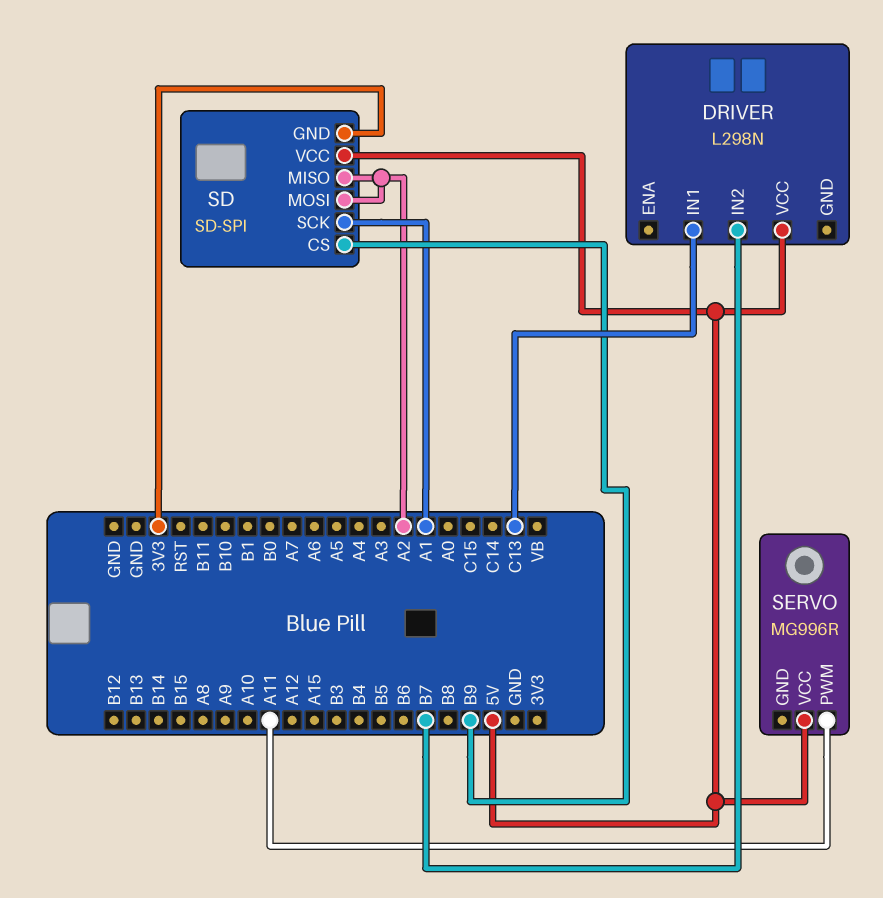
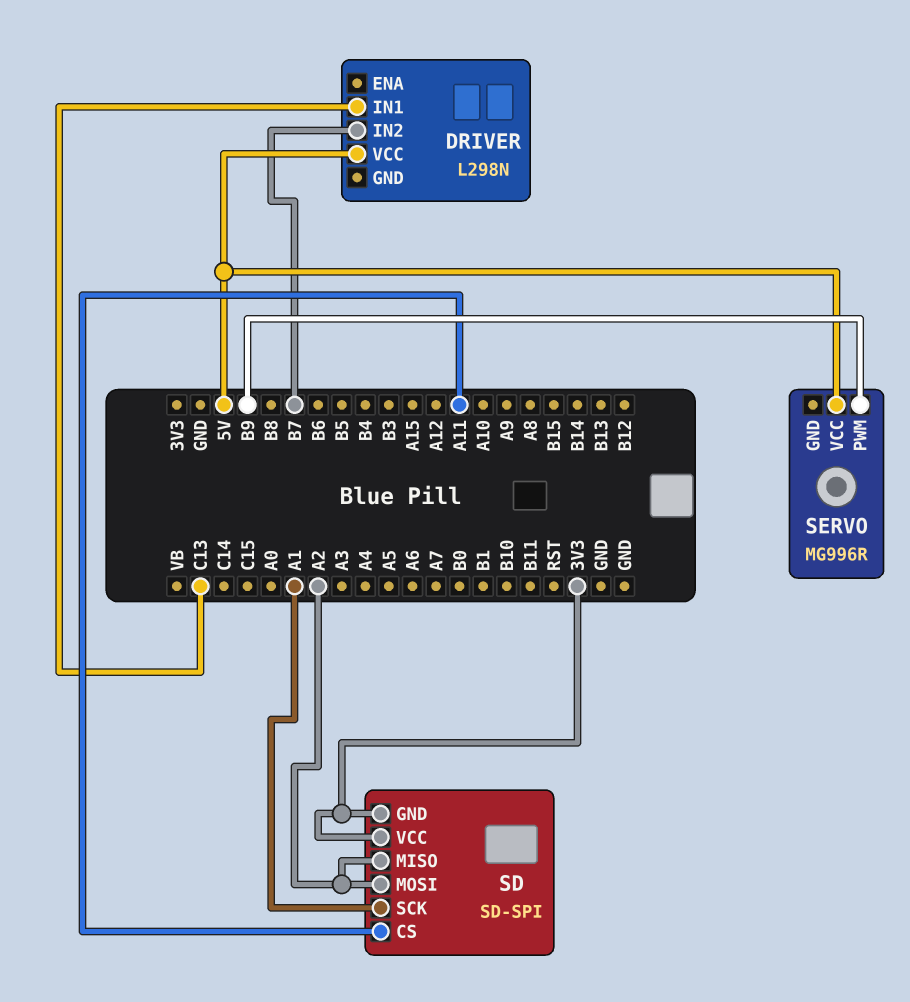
SD pin CS: B9 -> A11
SD pin VCC: 5V -> 3V3
SERVO pin PWM: A11 -> B9

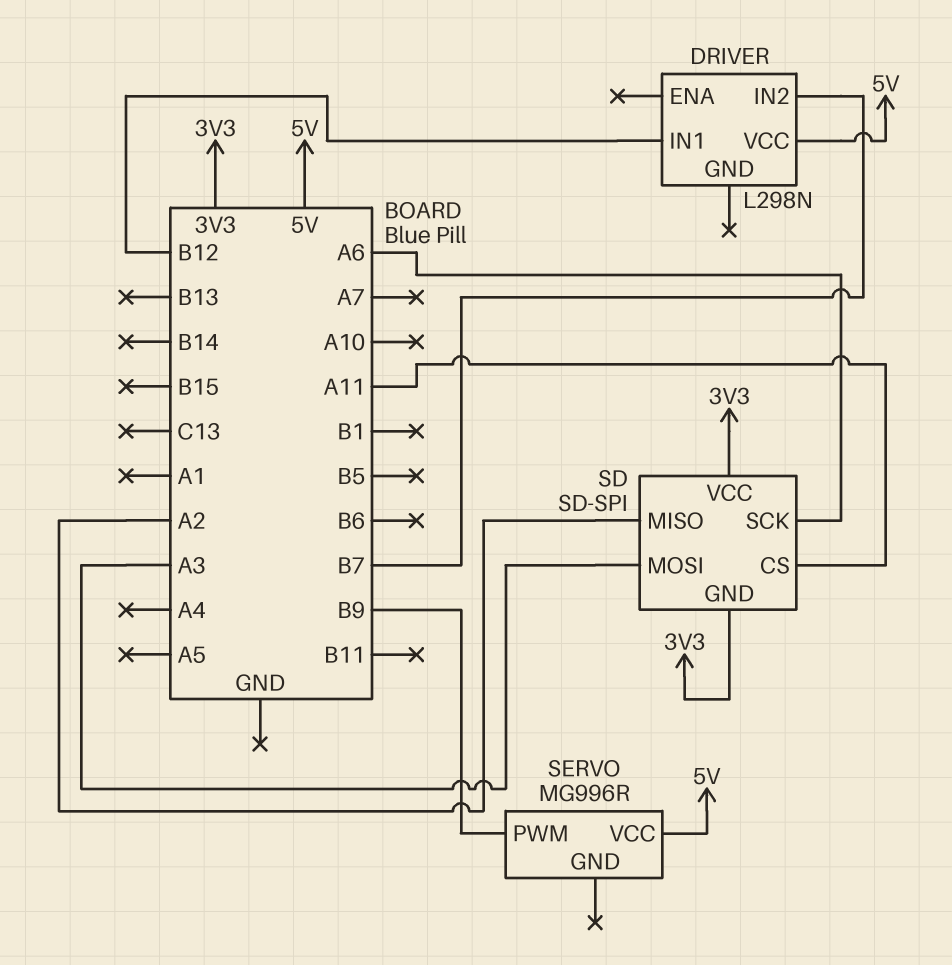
DRIVER pin IN1: C13 -> B12
SD pin MOSI: A2 -> A3
SD pin SCK: A1 -> A6

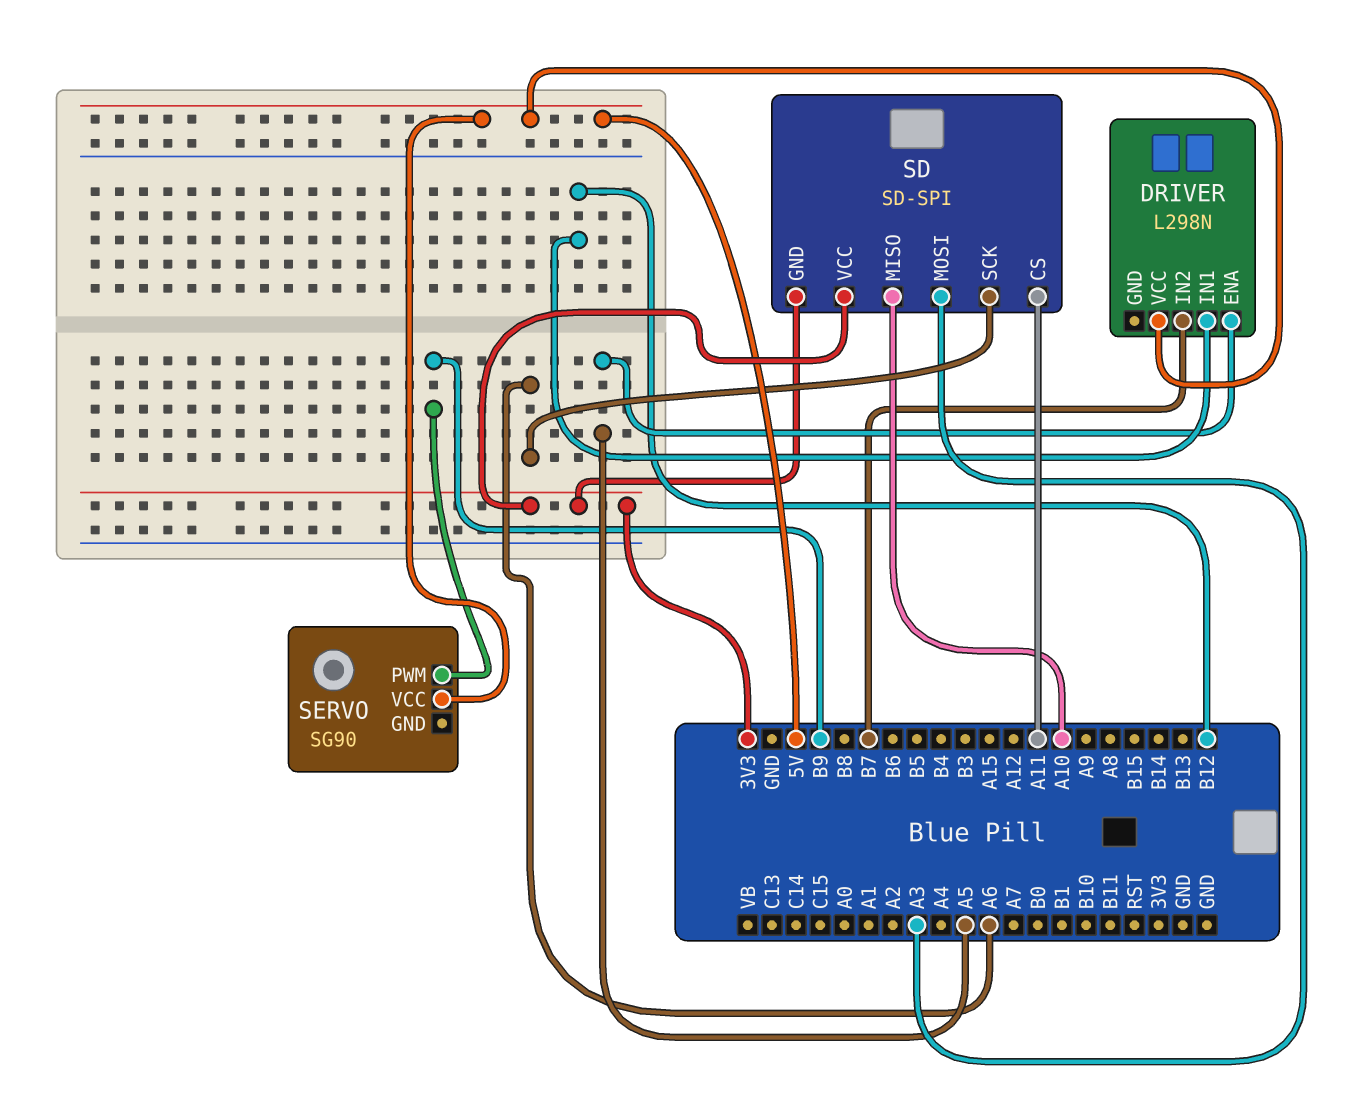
DRIVER pin ENA: none -> A5
SD pin MISO: A2 -> A10
SERVO: MG996R -> SG90

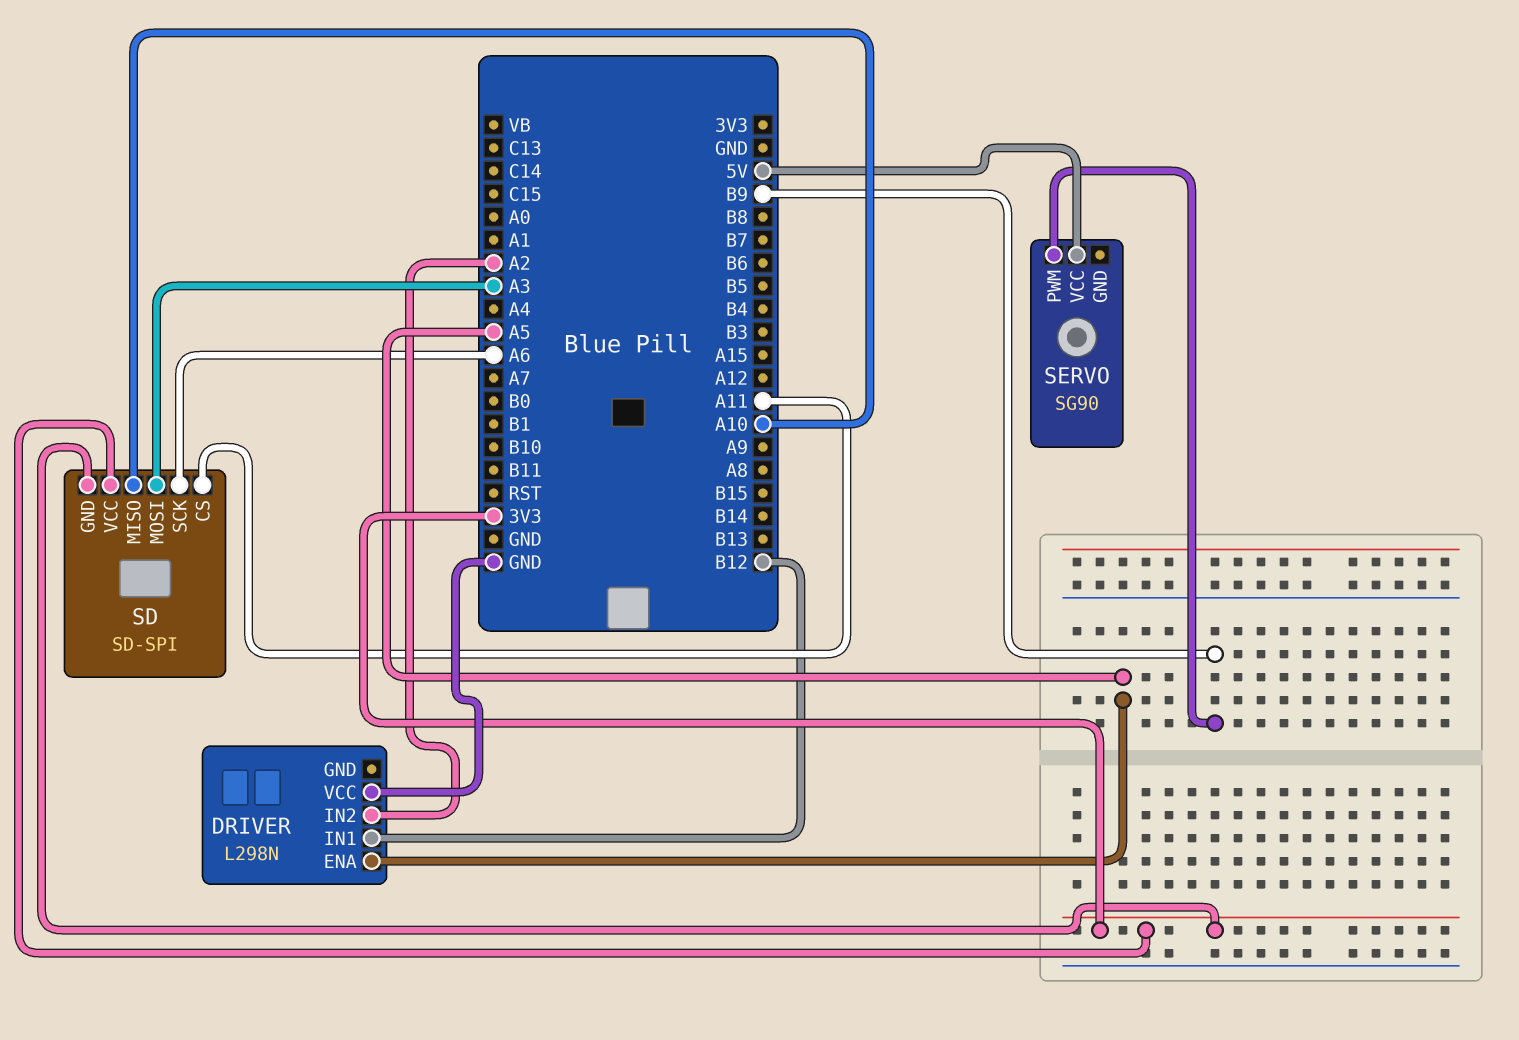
DRIVER pin IN2: B7 -> A2
DRIVER pin VCC: 5V -> GND

